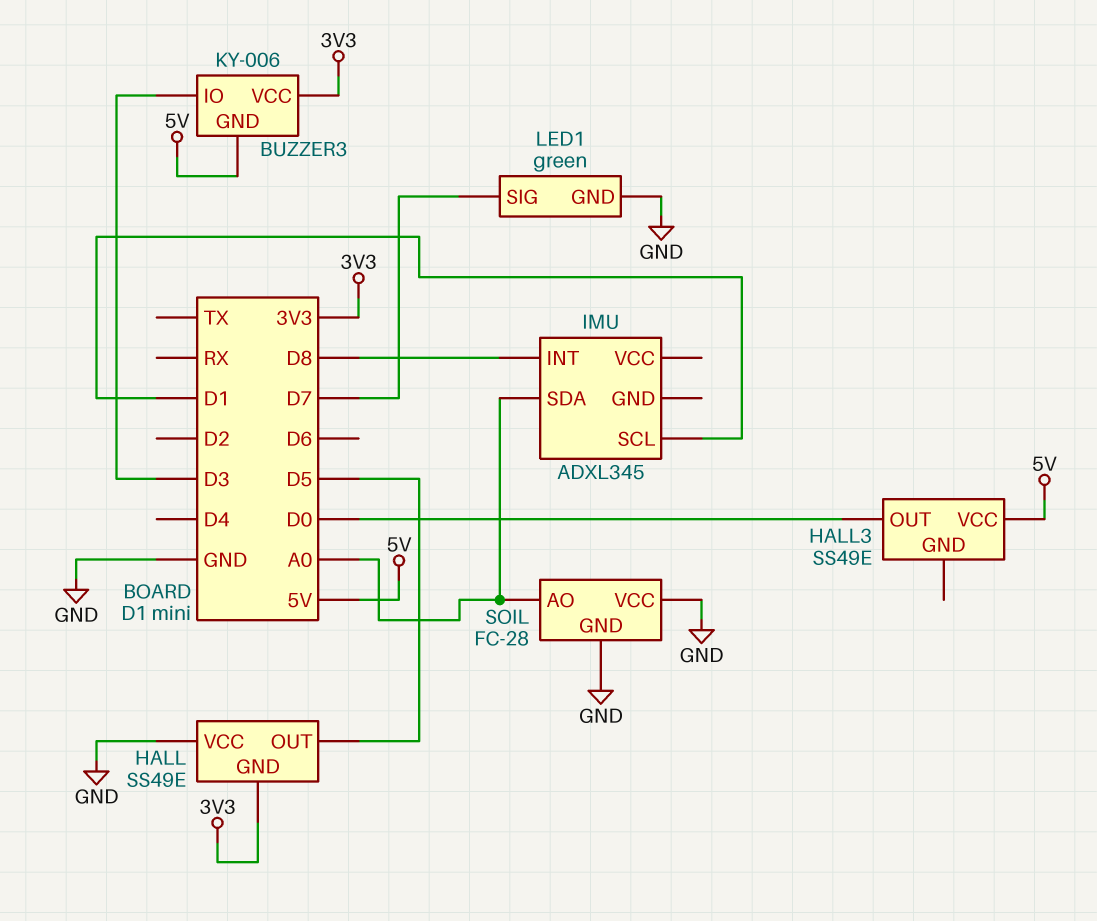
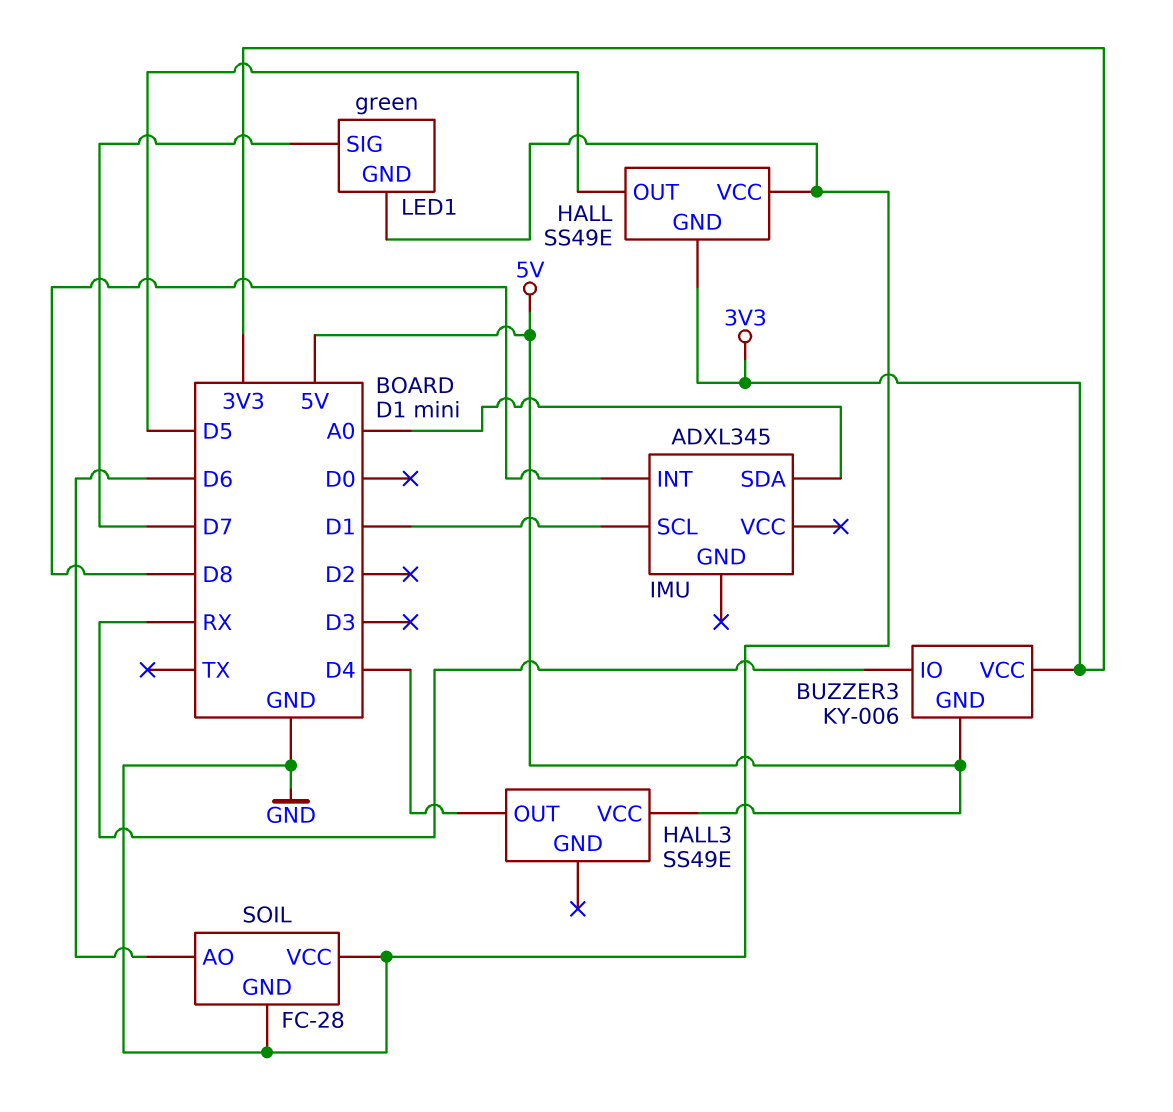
BUZZER3 pin IO: D3 -> RX
HALL3 pin OUT: D0 -> D4
SOIL pin AO: A0 -> D6

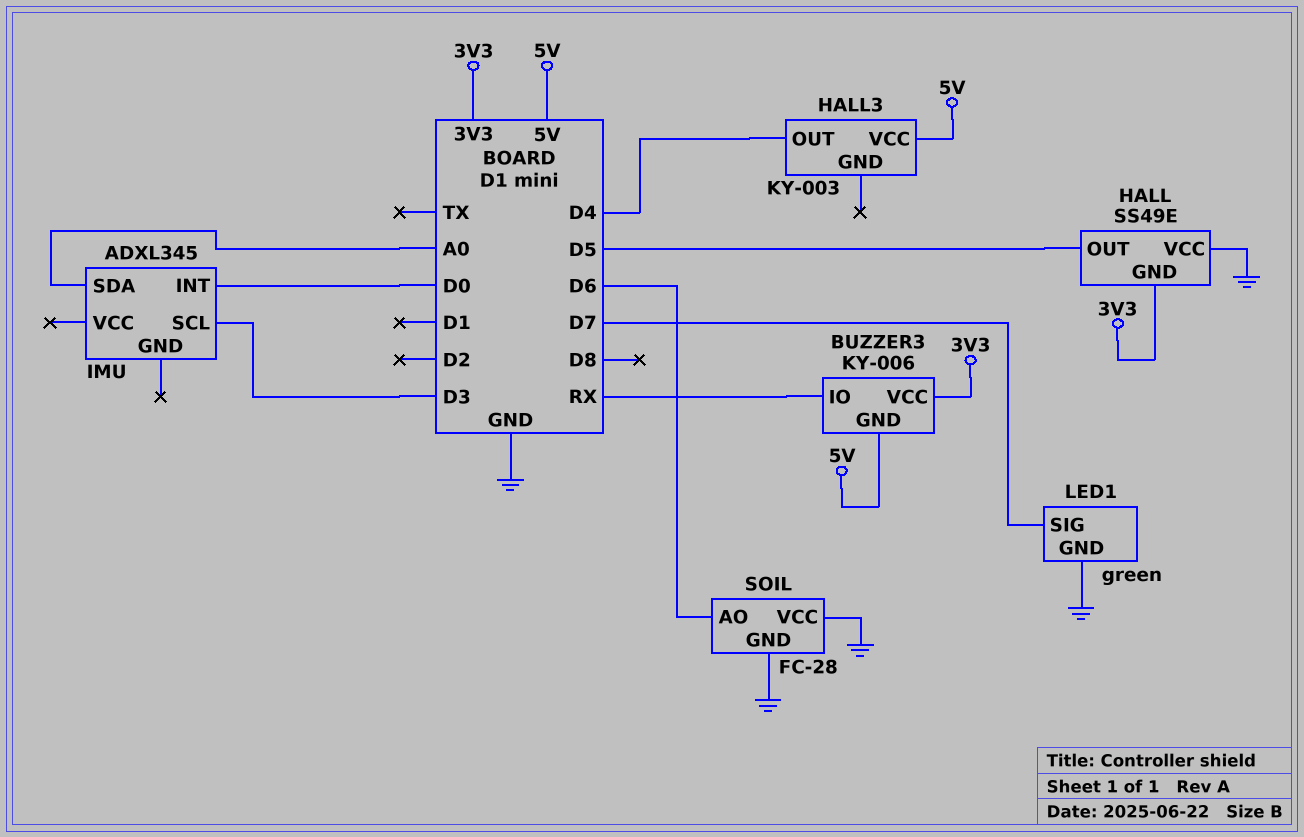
HALL3: SS49E -> KY-003
IMU pin INT: D8 -> D0
IMU pin SCL: D1 -> D3

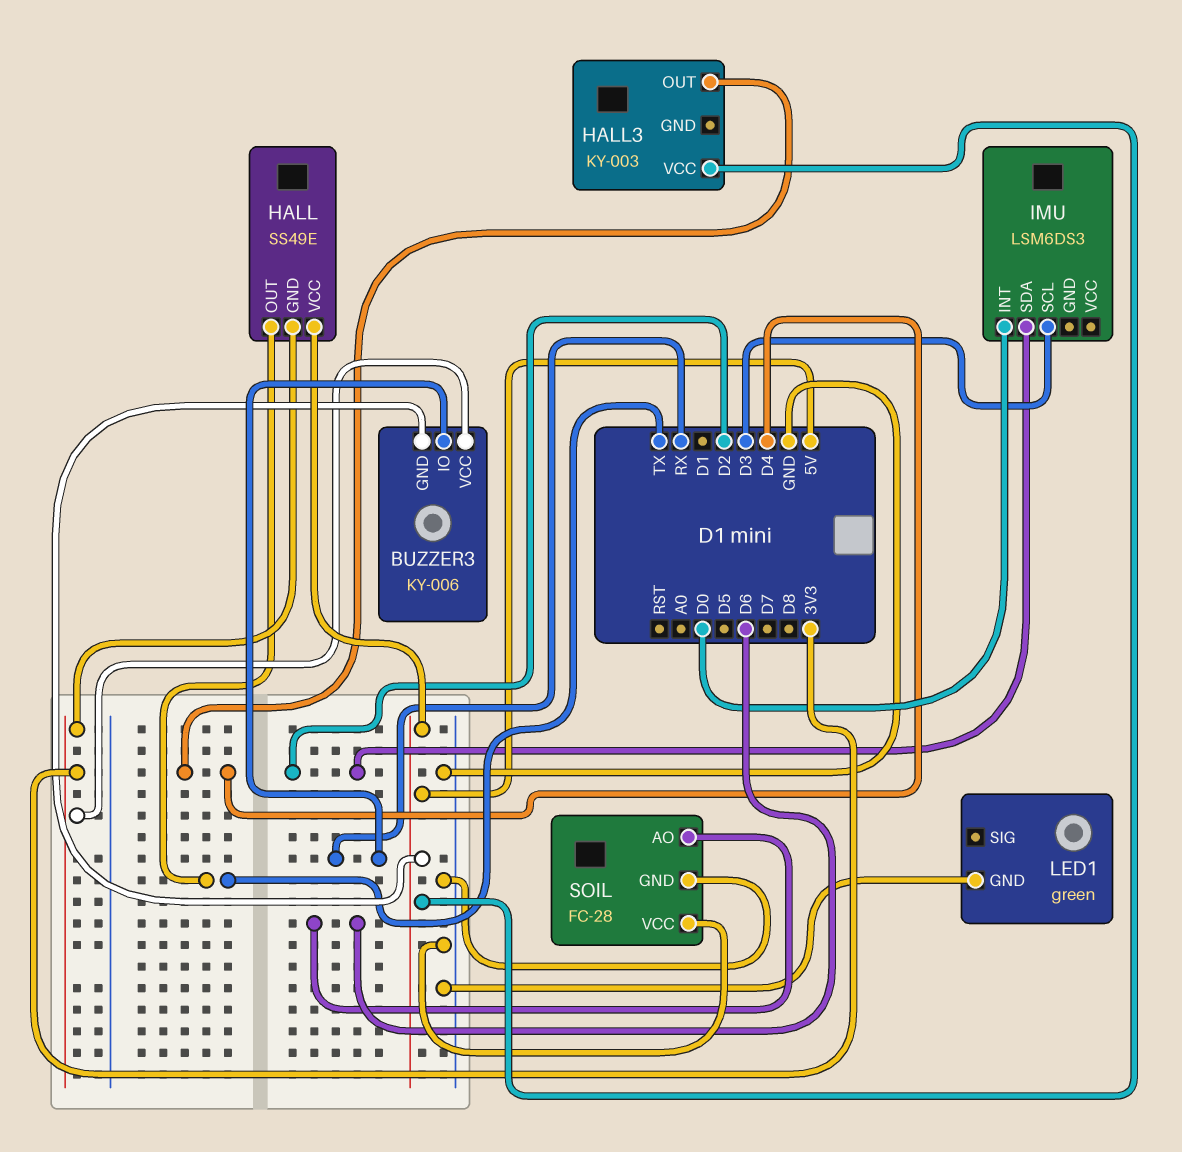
HALL pin OUT: D5 -> TX
HALL pin VCC: GND -> 5V
IMU: ADXL345 -> LSM6DS3
IMU pin SDA: A0 -> D2
LED1 pin SIG: D7 -> none

